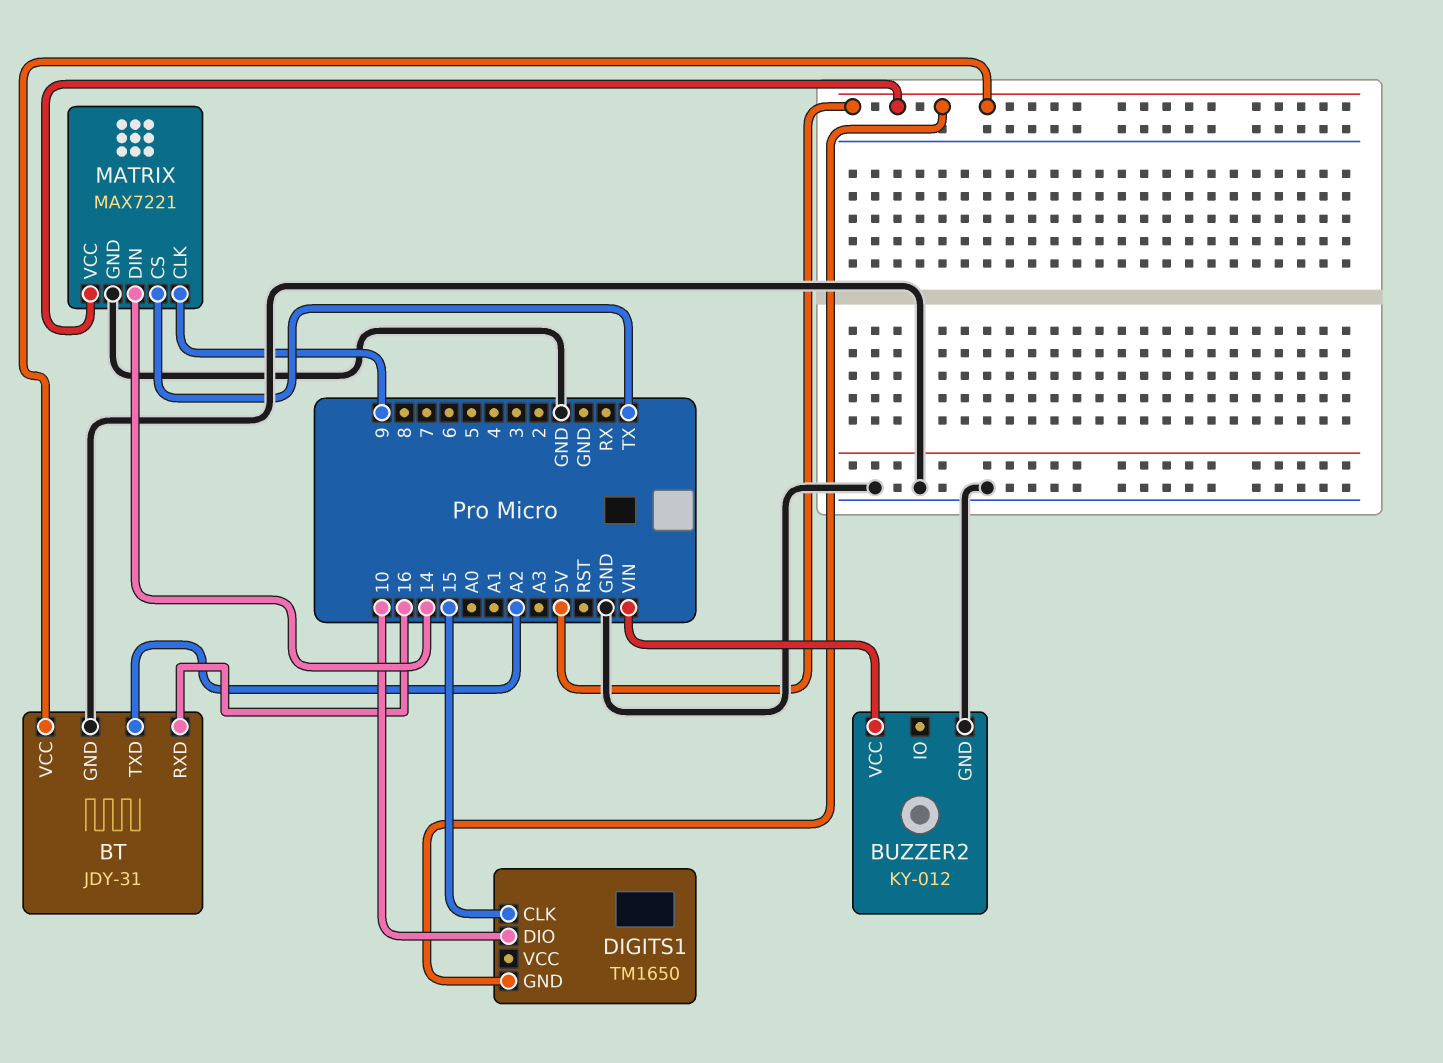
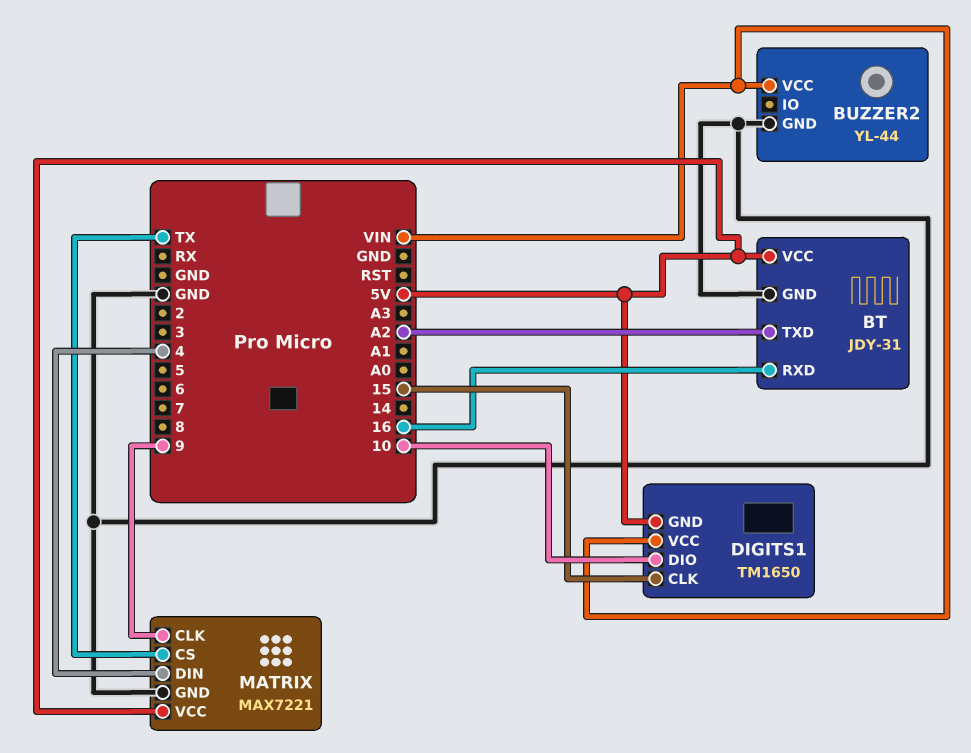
BUZZER2: KY-012 -> YL-44
DIGITS1 pin VCC: none -> VIN
MATRIX pin DIN: 14 -> 4

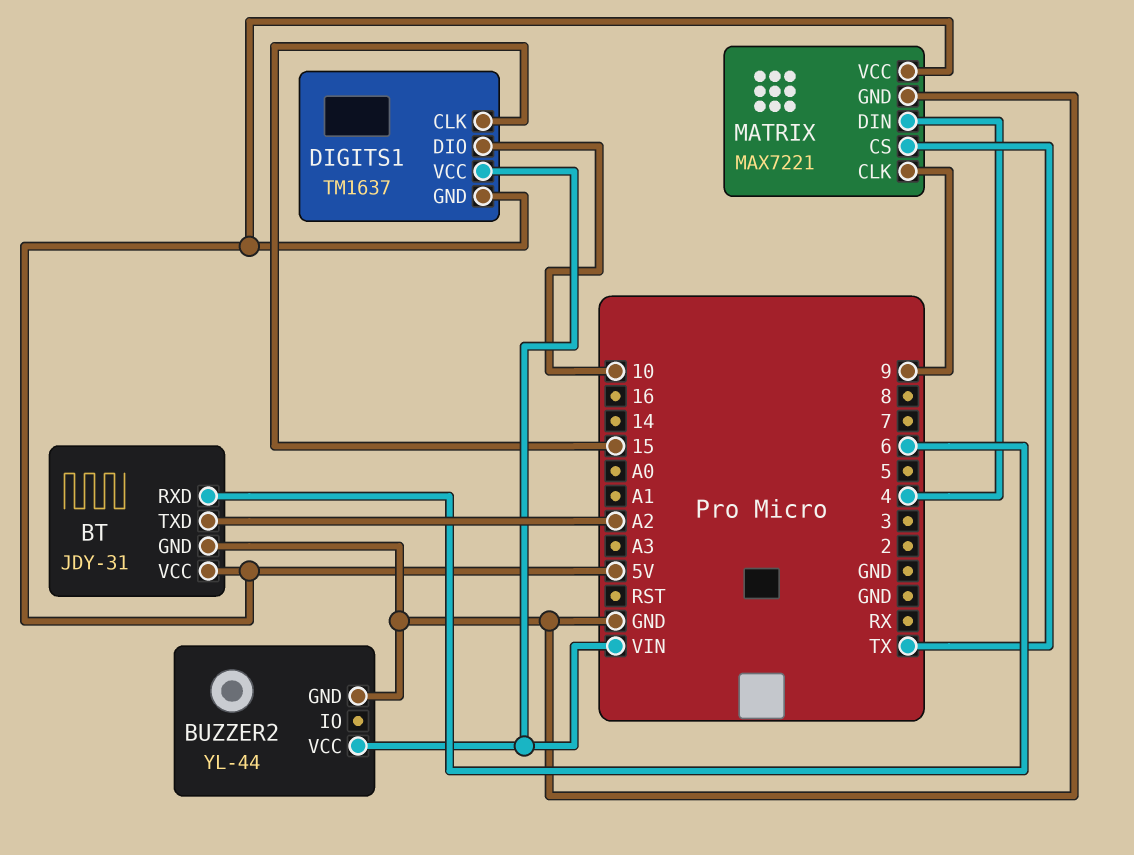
BT pin RXD: 16 -> 6
DIGITS1: TM1650 -> TM1637

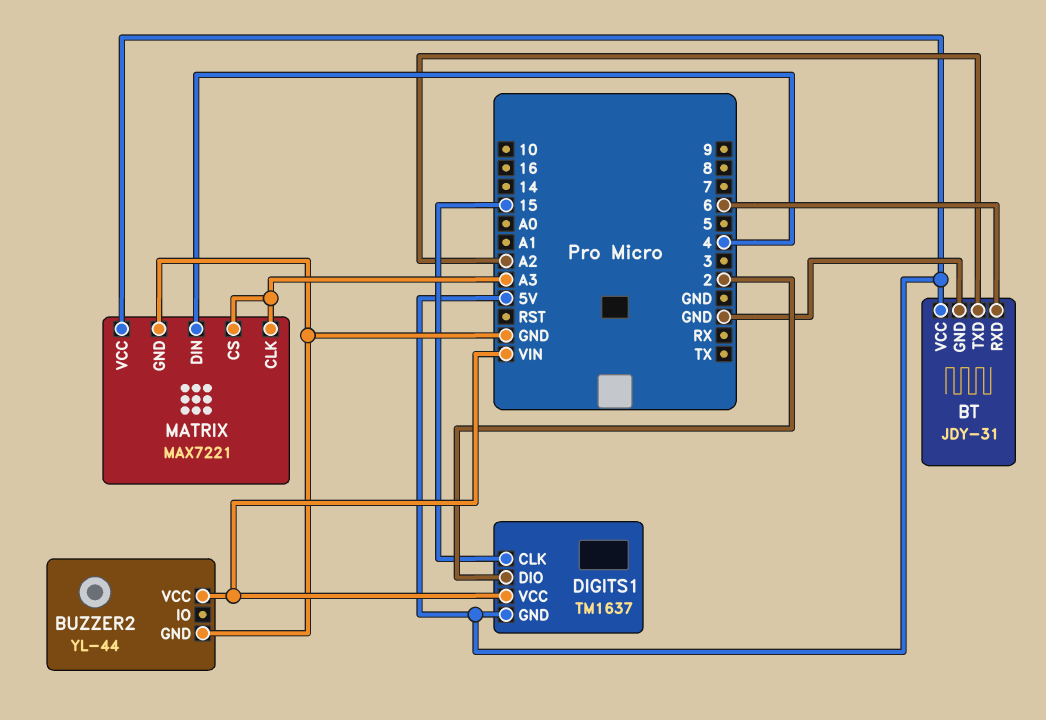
DIGITS1 pin DIO: 10 -> 2
MATRIX pin CLK: 9 -> A3
MATRIX pin CS: TX -> A3

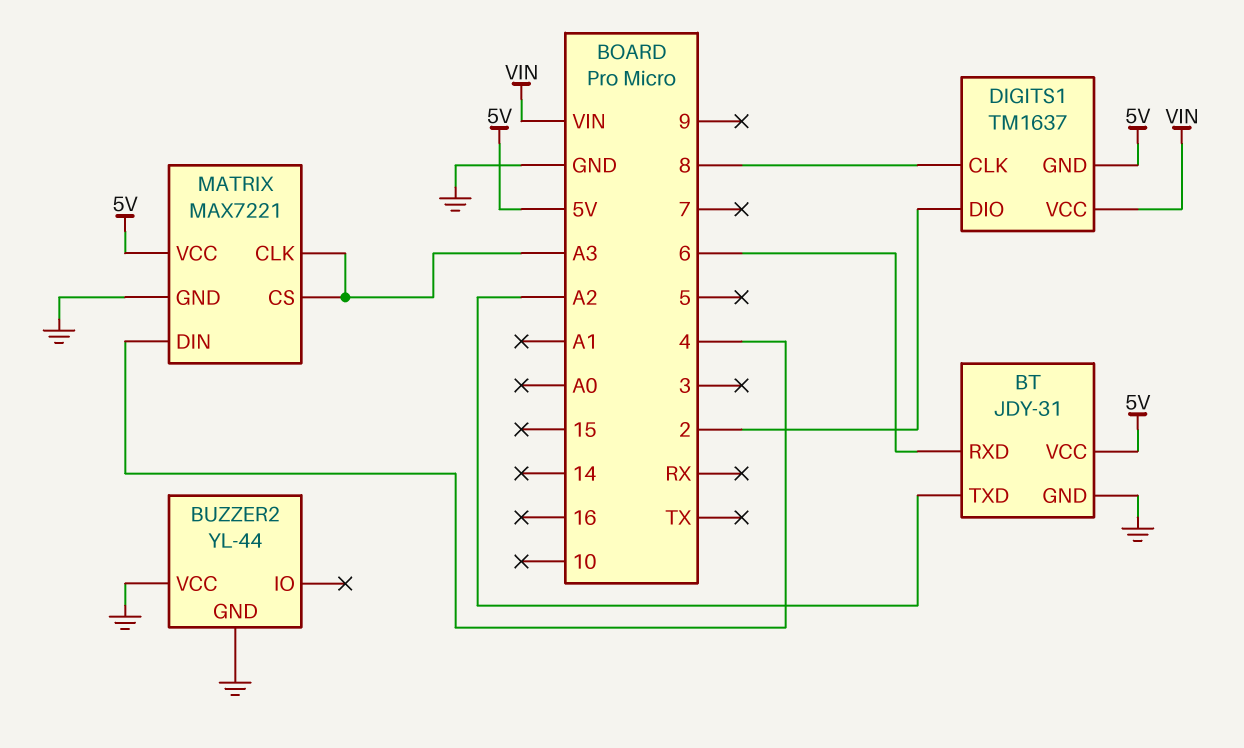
BUZZER2 pin VCC: VIN -> GND
DIGITS1 pin CLK: 15 -> 8

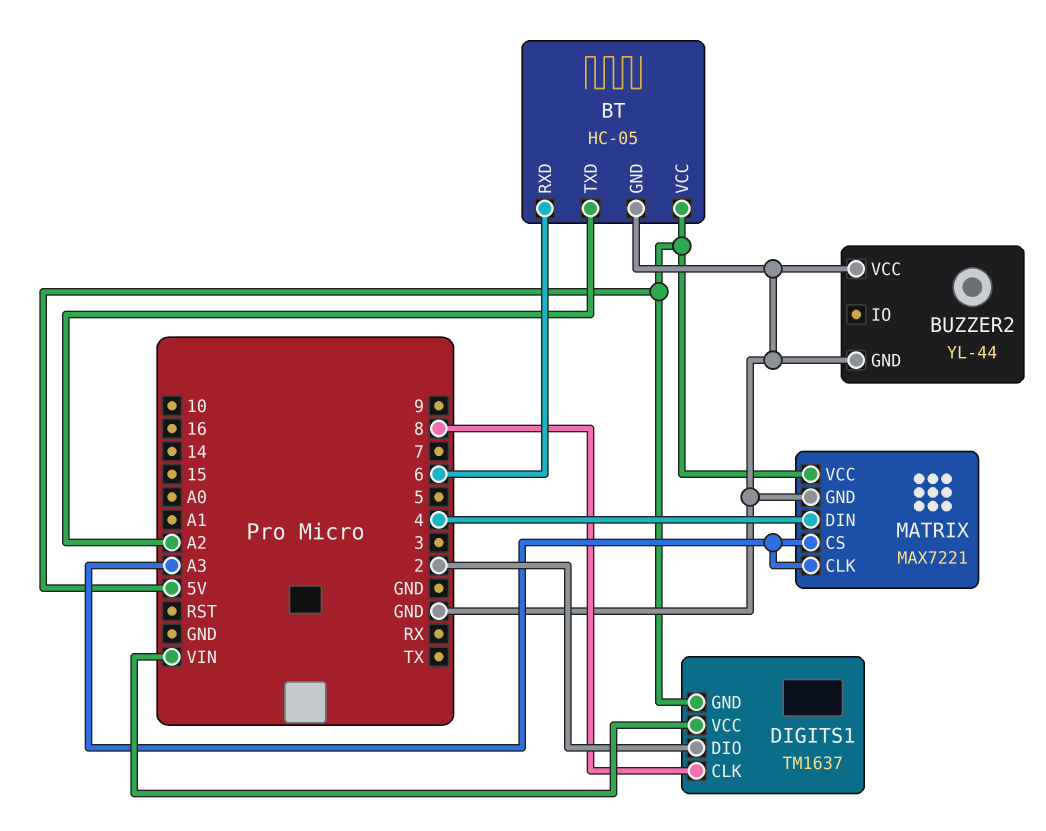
BT: JDY-31 -> HC-05

